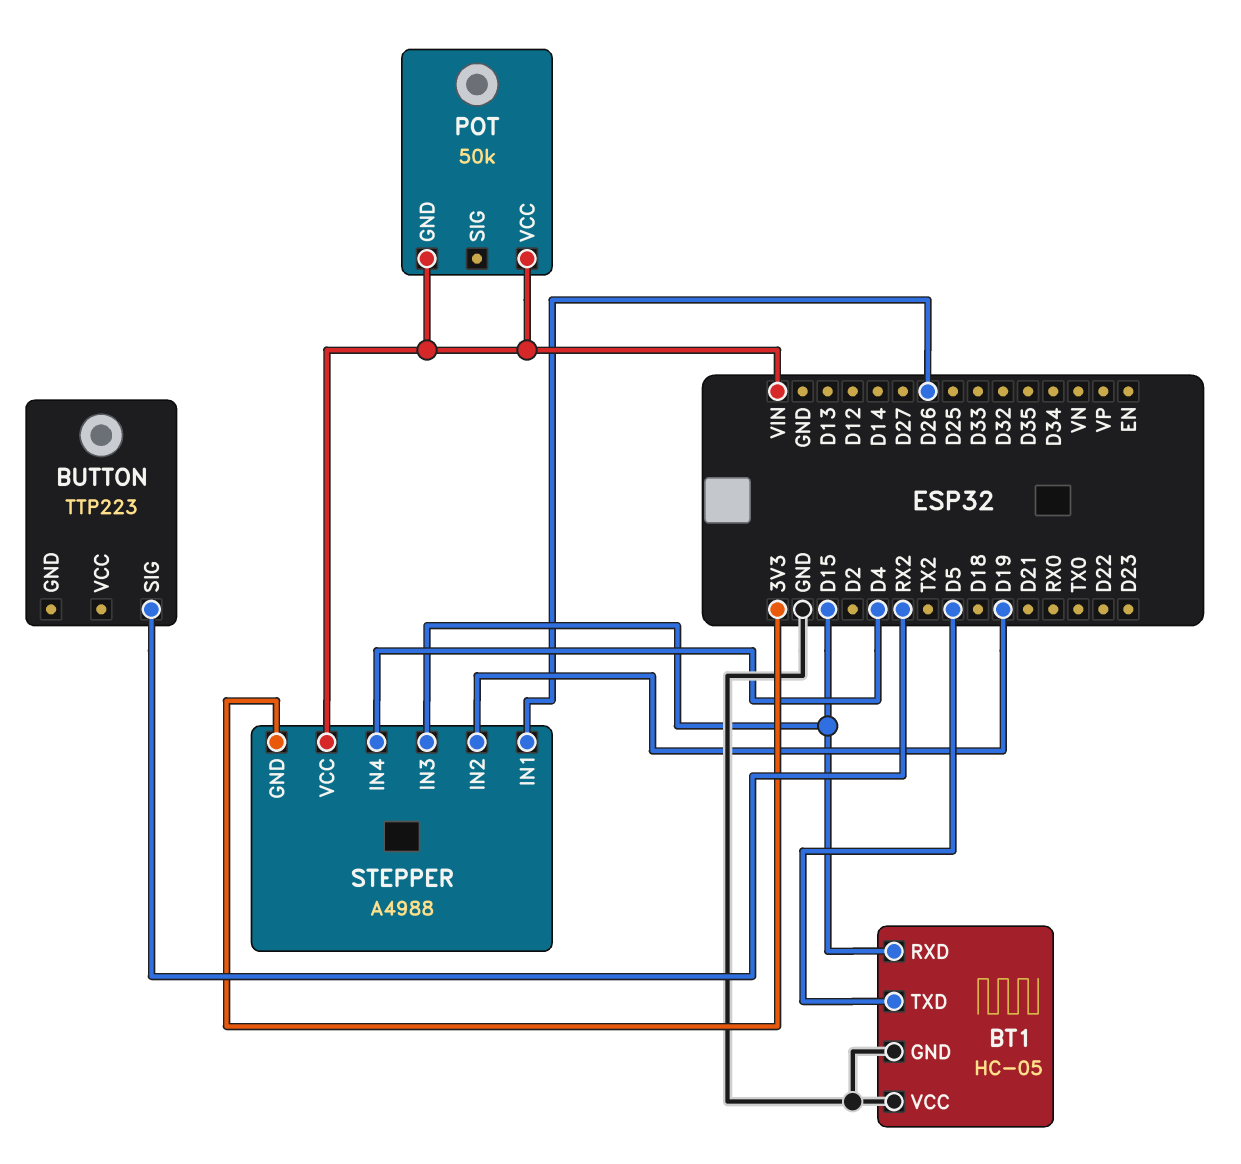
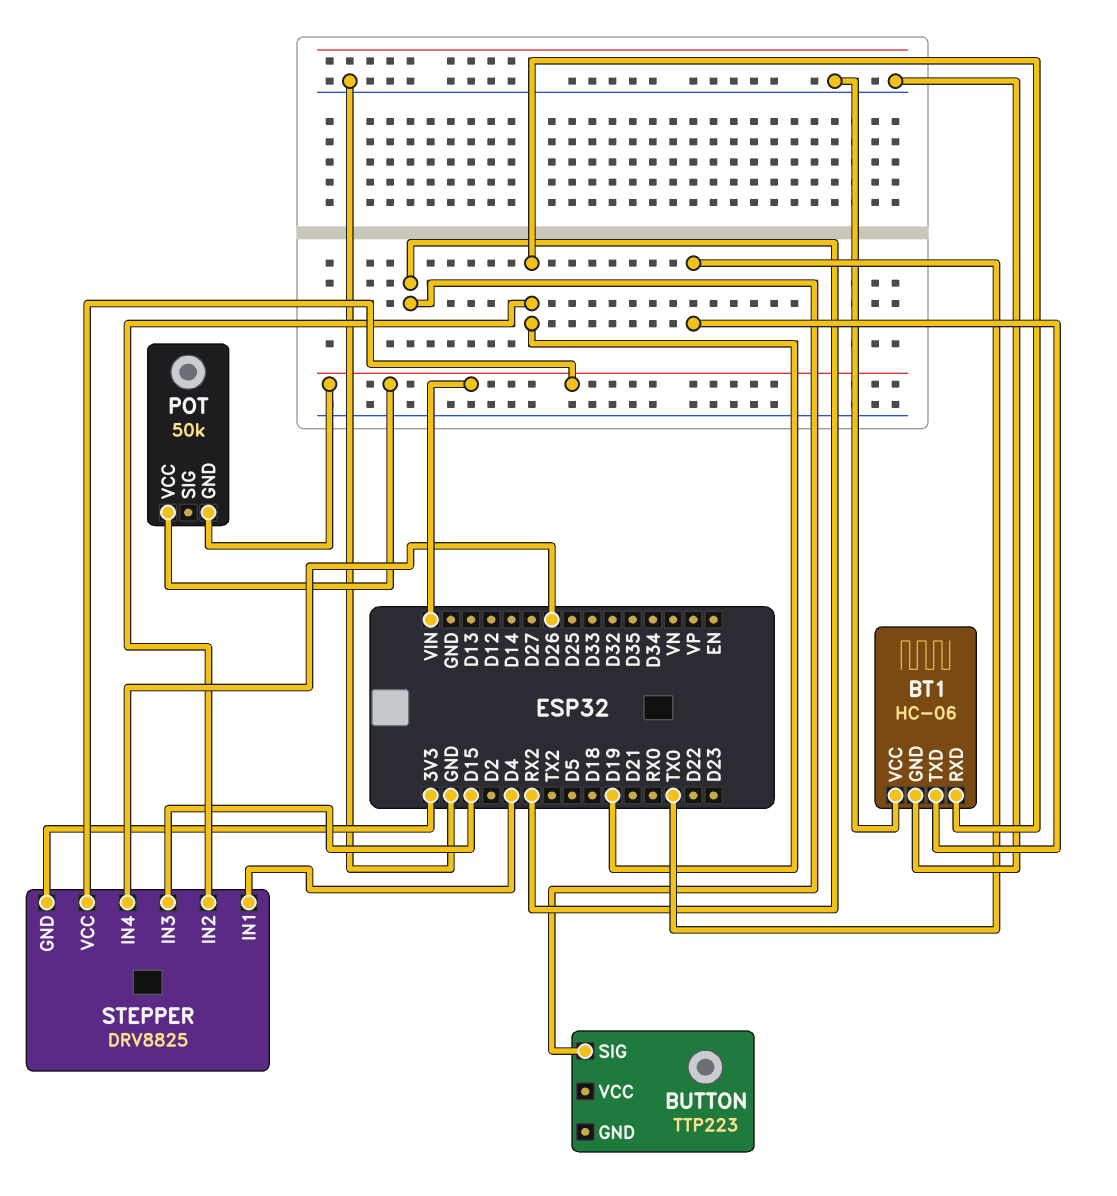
BT1: HC-05 -> HC-06
BT1 pin RXD: D15 -> D19
BT1 pin TXD: D5 -> TX0
STEPPER: A4988 -> DRV8825
STEPPER pin IN1: D26 -> D4
STEPPER pin IN4: D4 -> D26

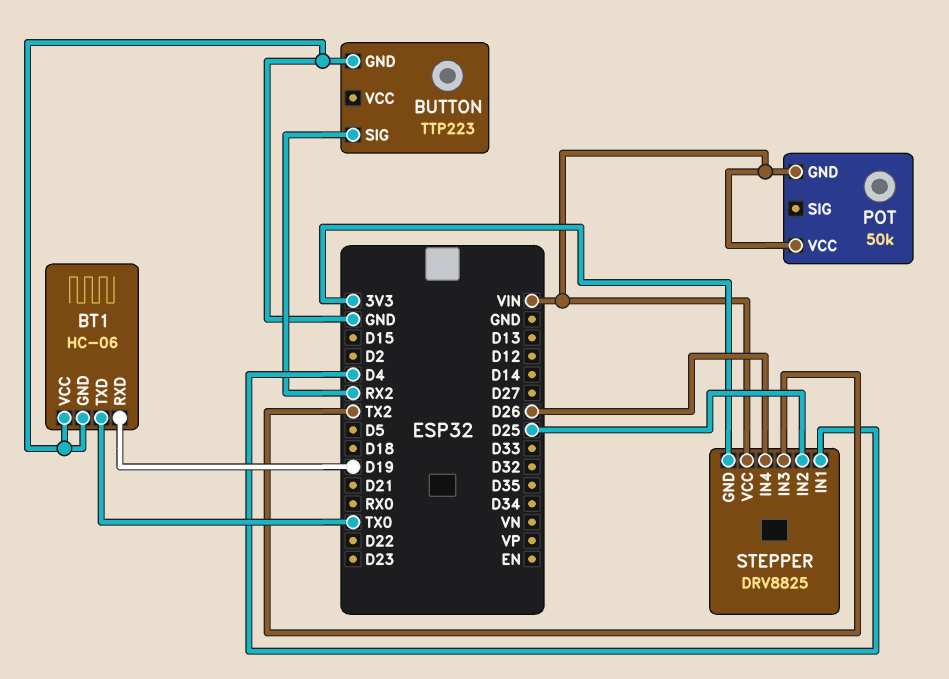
BUTTON pin GND: none -> GND
STEPPER pin IN2: D19 -> D25
STEPPER pin IN3: D15 -> TX2

